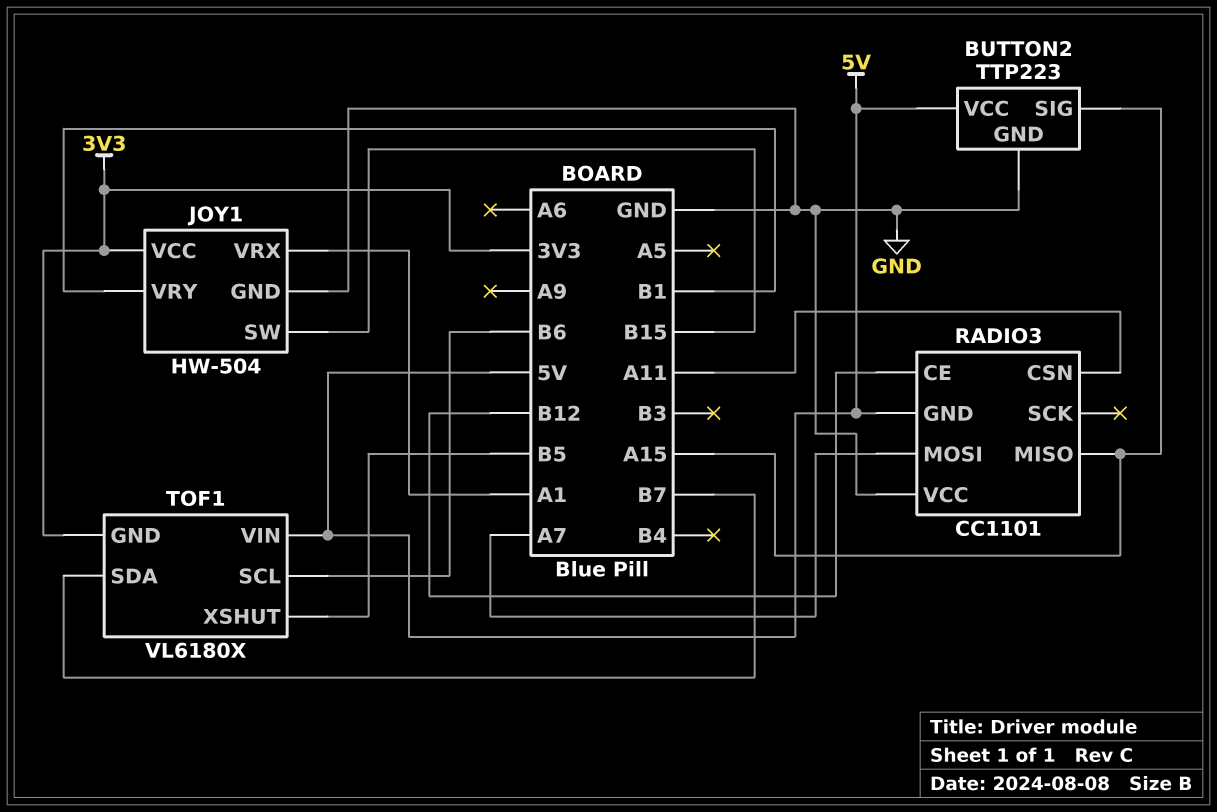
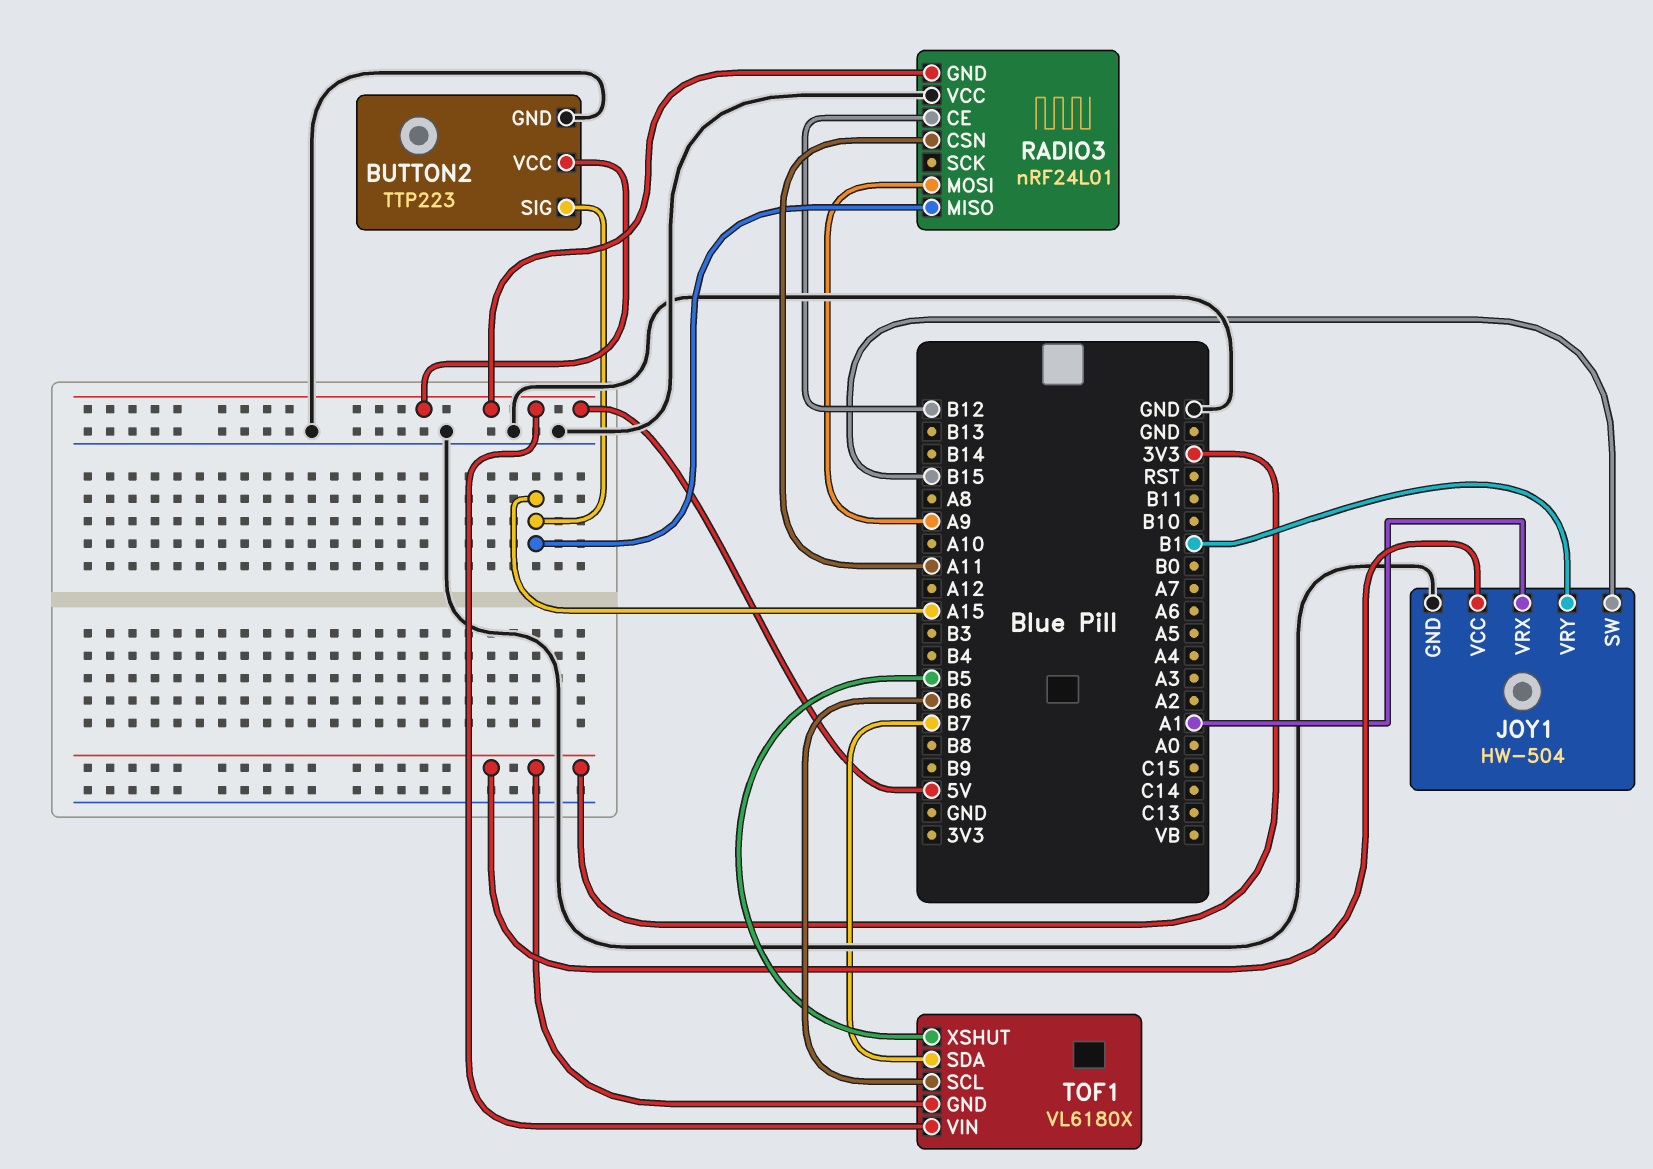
RADIO3: CC1101 -> nRF24L01
RADIO3 pin MOSI: A7 -> A9

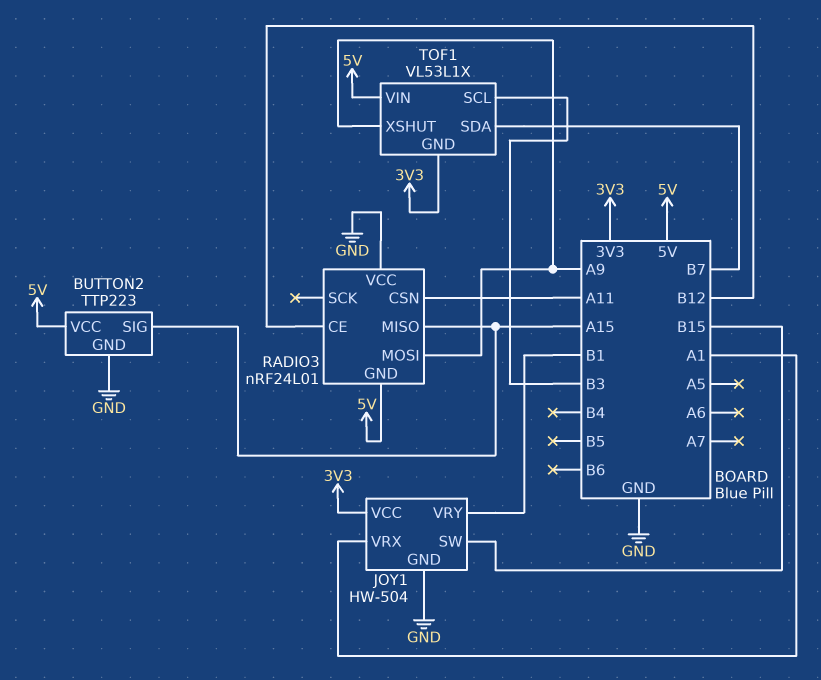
TOF1: VL6180X -> VL53L1X
TOF1 pin SCL: B6 -> B3
TOF1 pin XSHUT: B5 -> A9

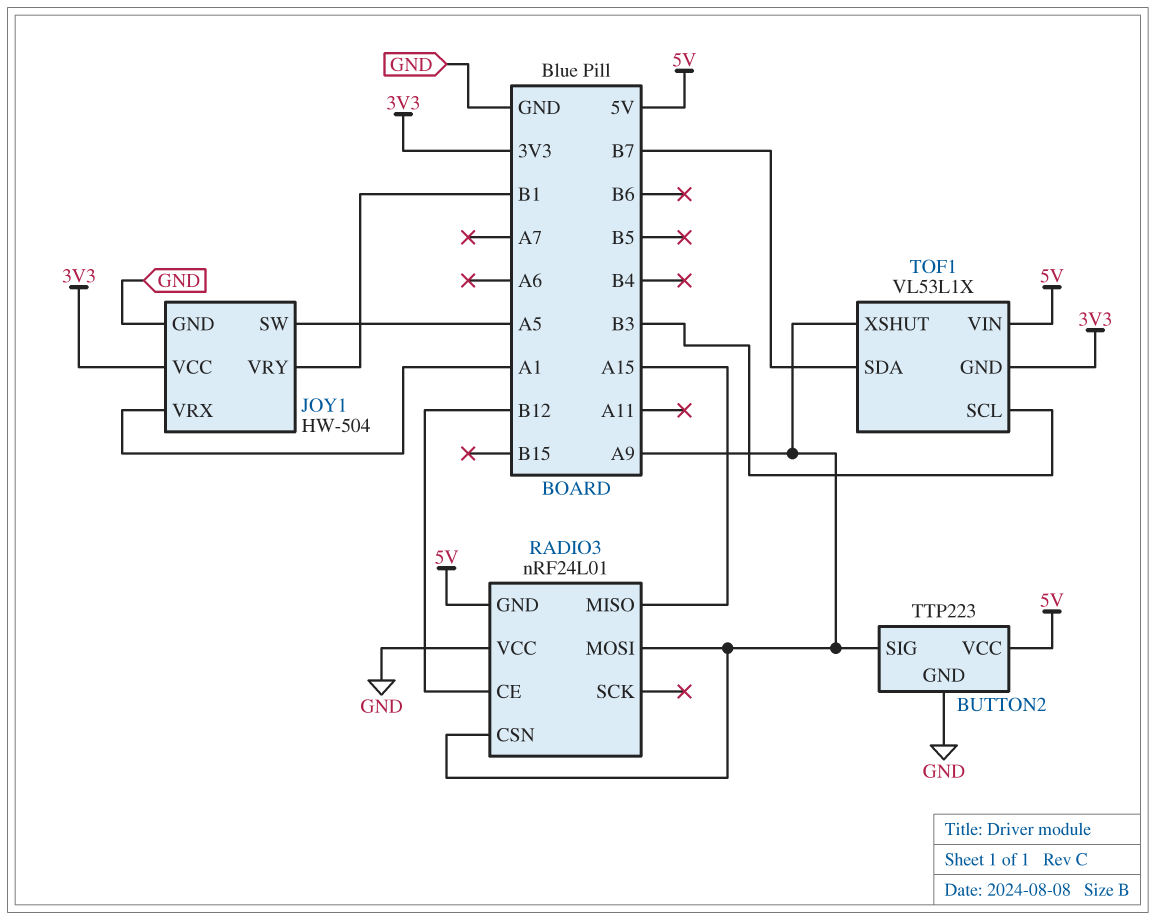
BUTTON2 pin SIG: A15 -> A9
JOY1 pin SW: B15 -> A5
RADIO3 pin CSN: A11 -> A9

